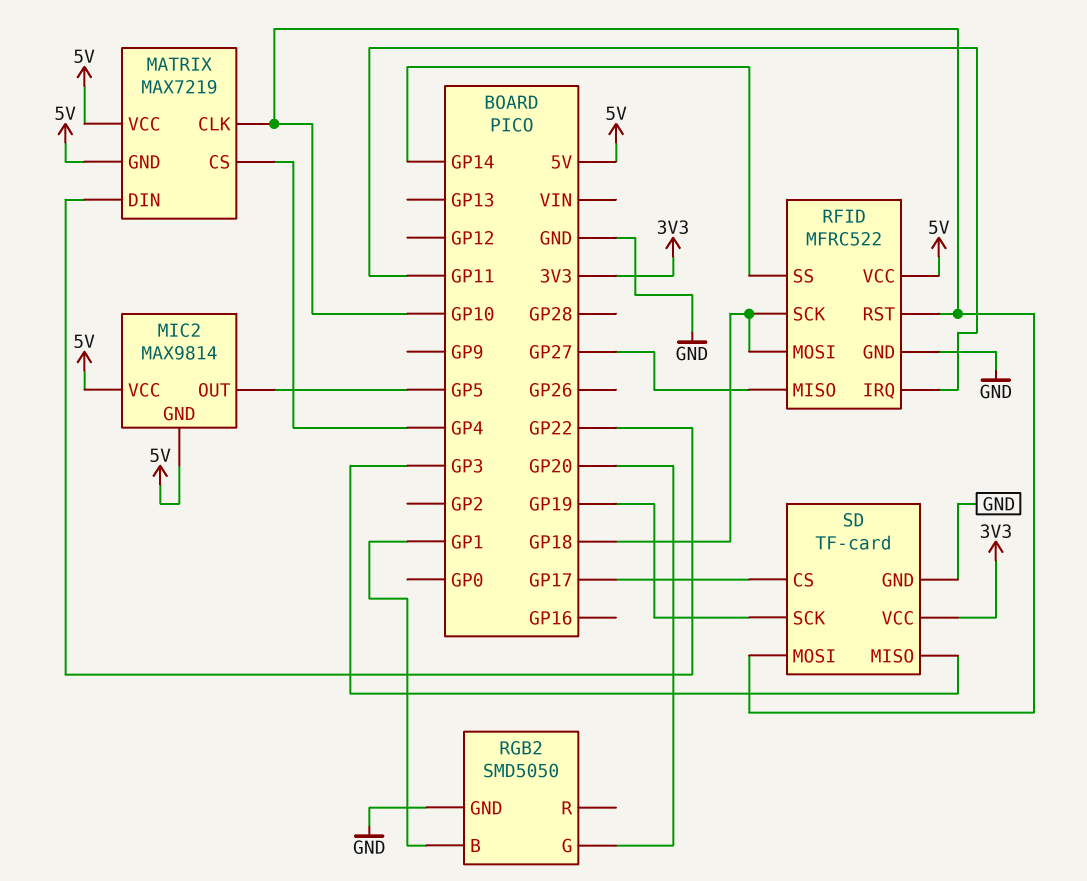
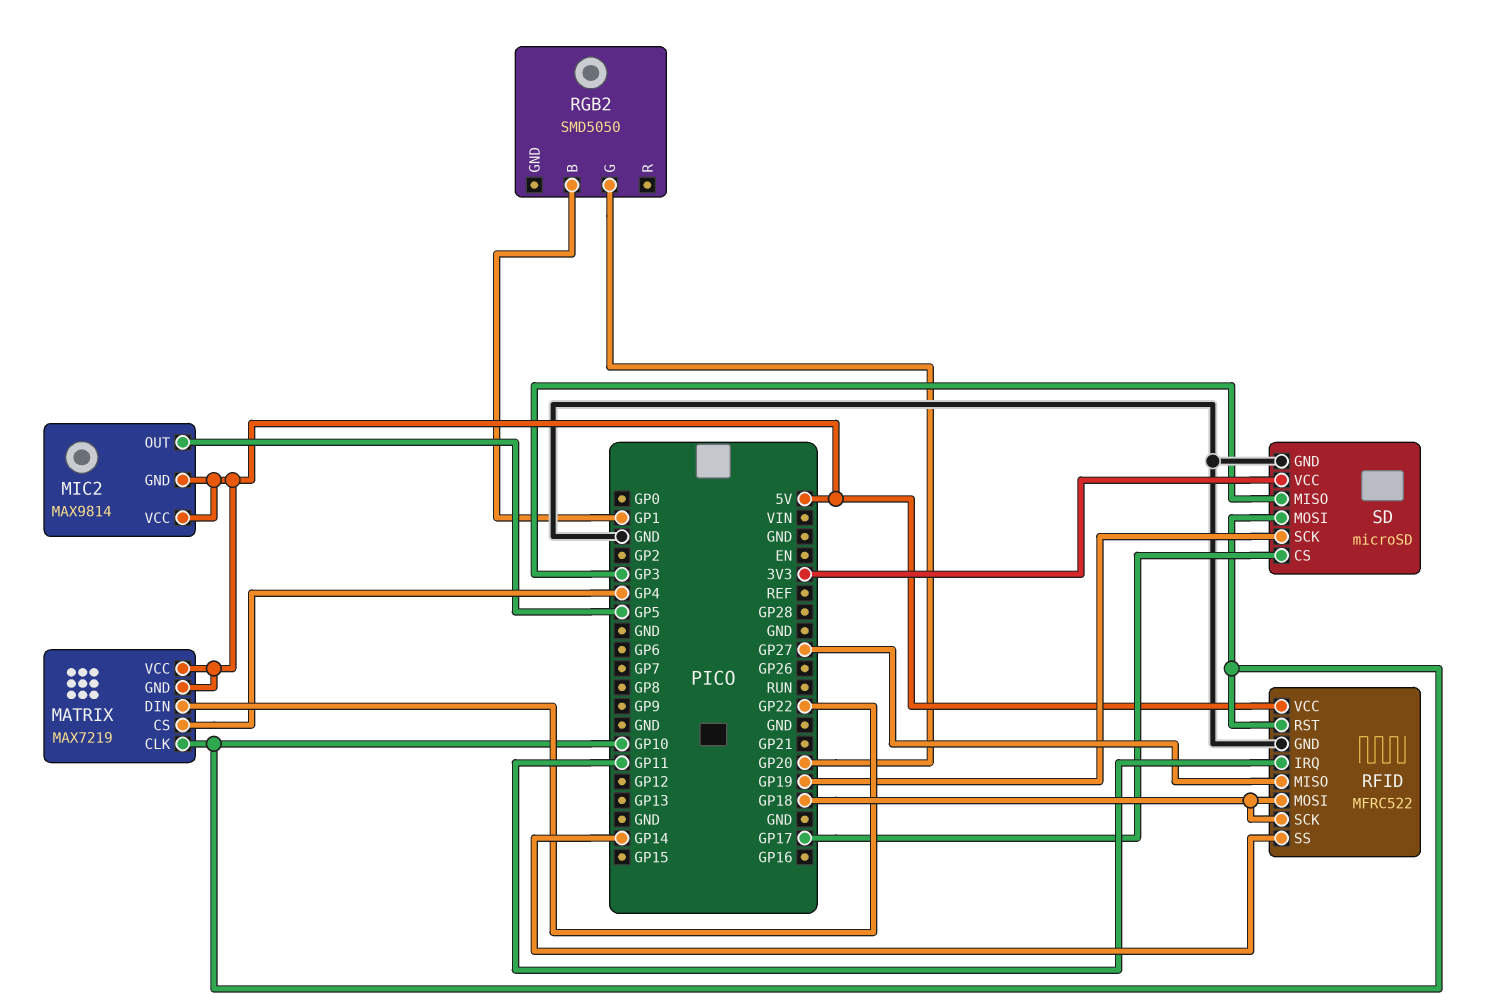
RGB2 pin GND: GND -> none
SD: TF-card -> microSD

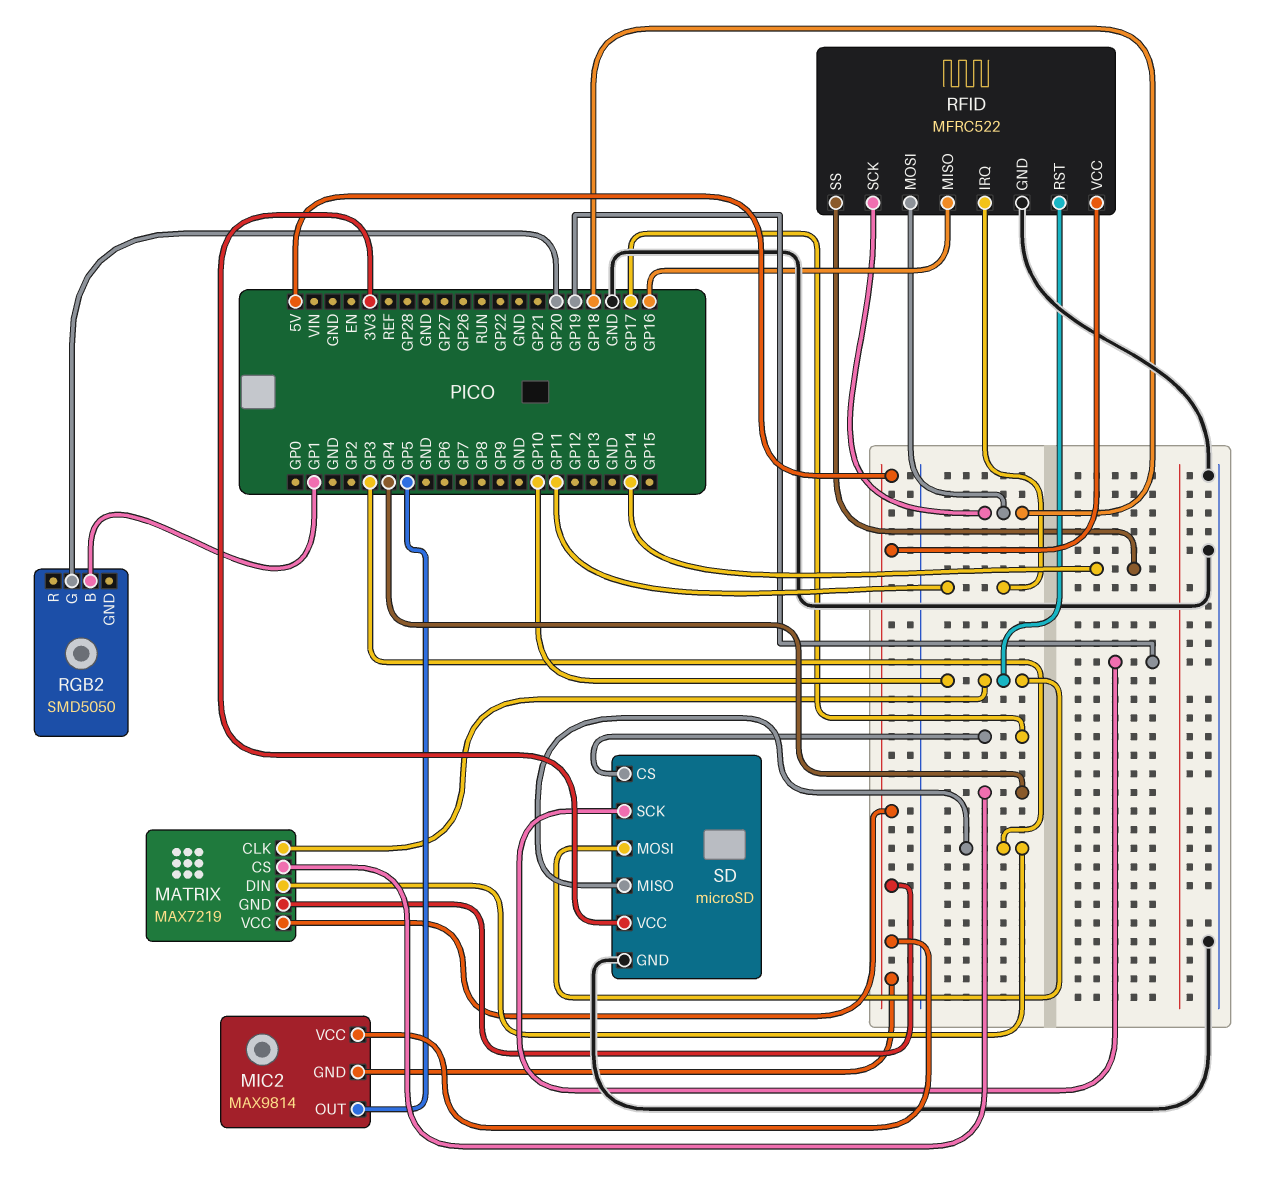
MATRIX pin DIN: GP22 -> GP3
RFID pin MISO: GP27 -> GP16

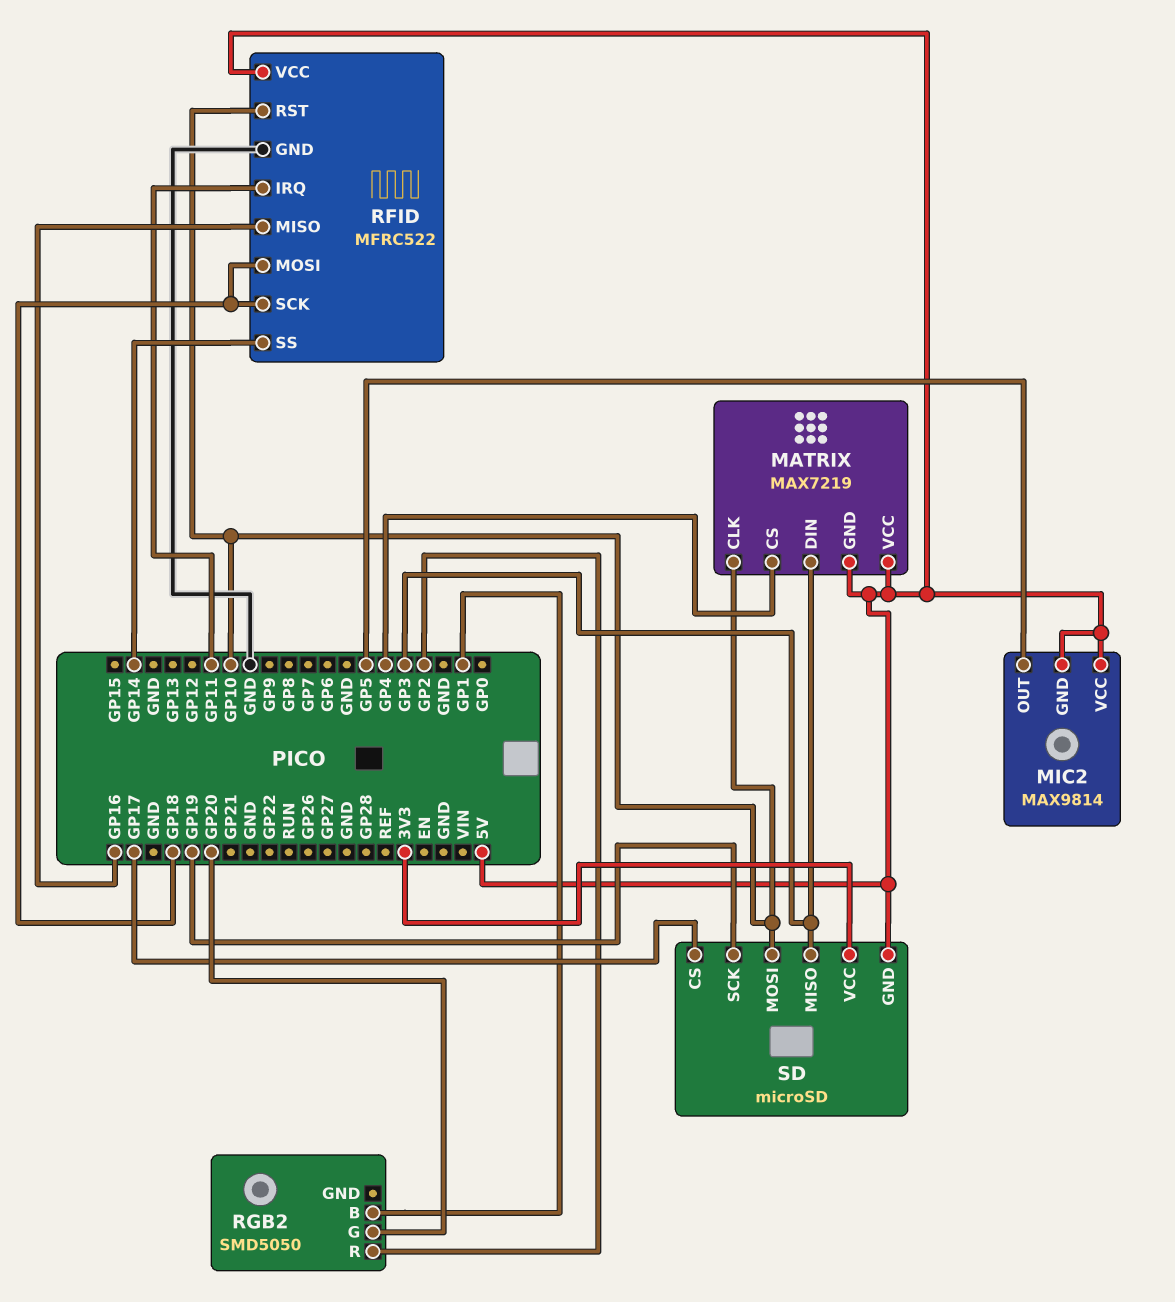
RGB2 pin R: none -> GP2
SD pin GND: GND -> 5V

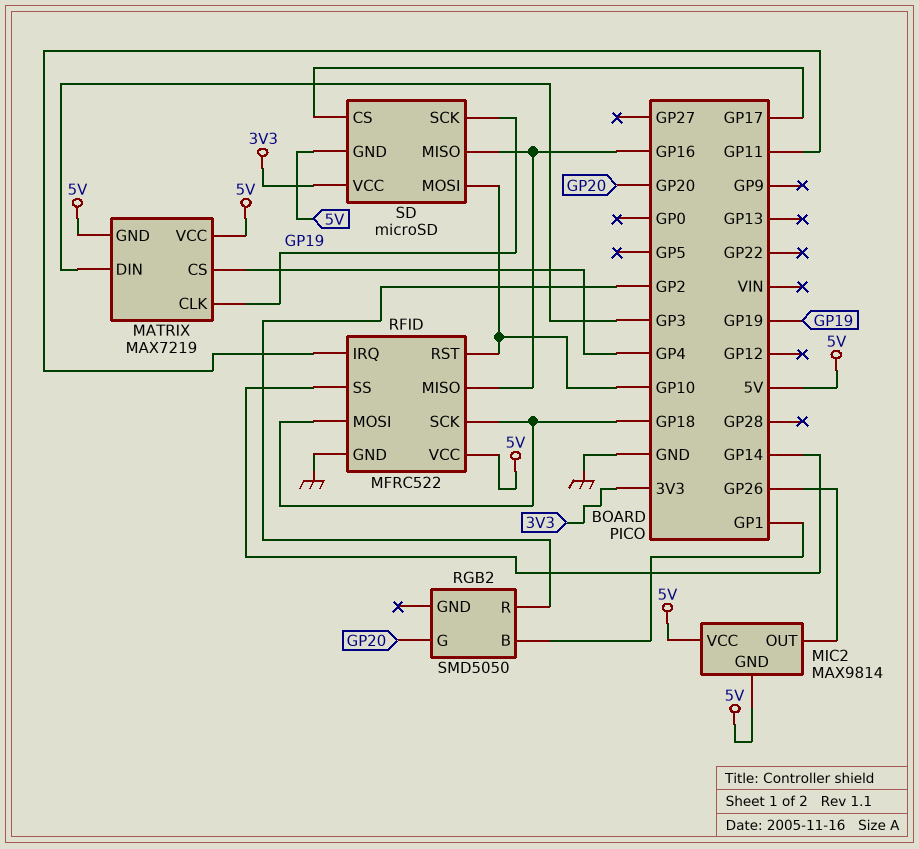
MATRIX pin CLK: GP10 -> GP19
MIC2 pin OUT: GP5 -> GP26
SD pin MISO: GP3 -> GP16

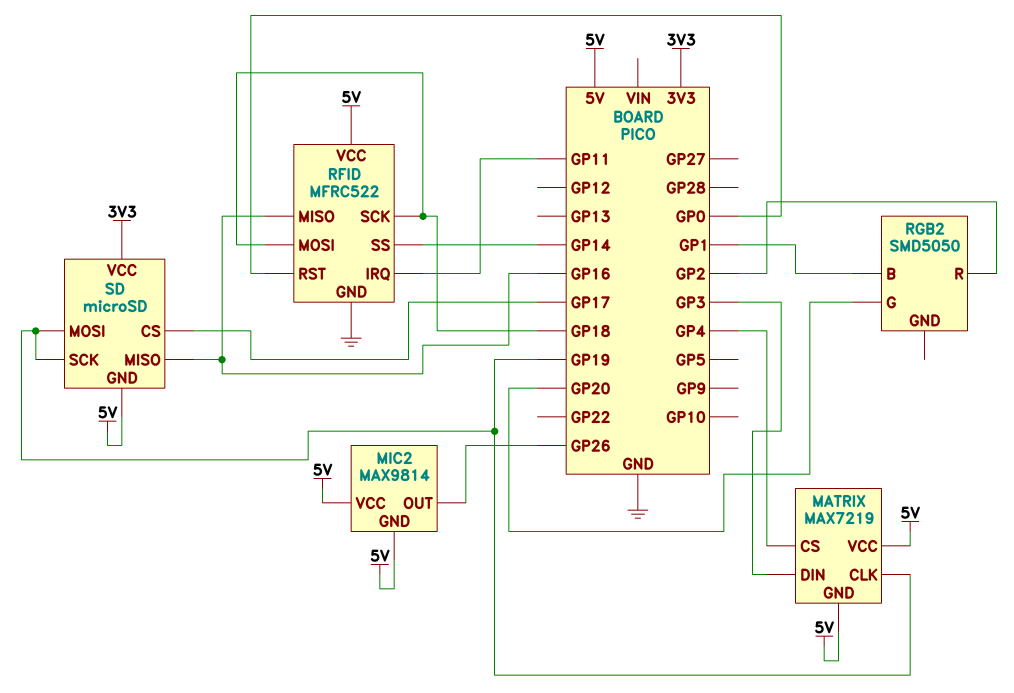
RFID pin RST: GP10 -> GP0
SD pin MOSI: GP10 -> GP19

